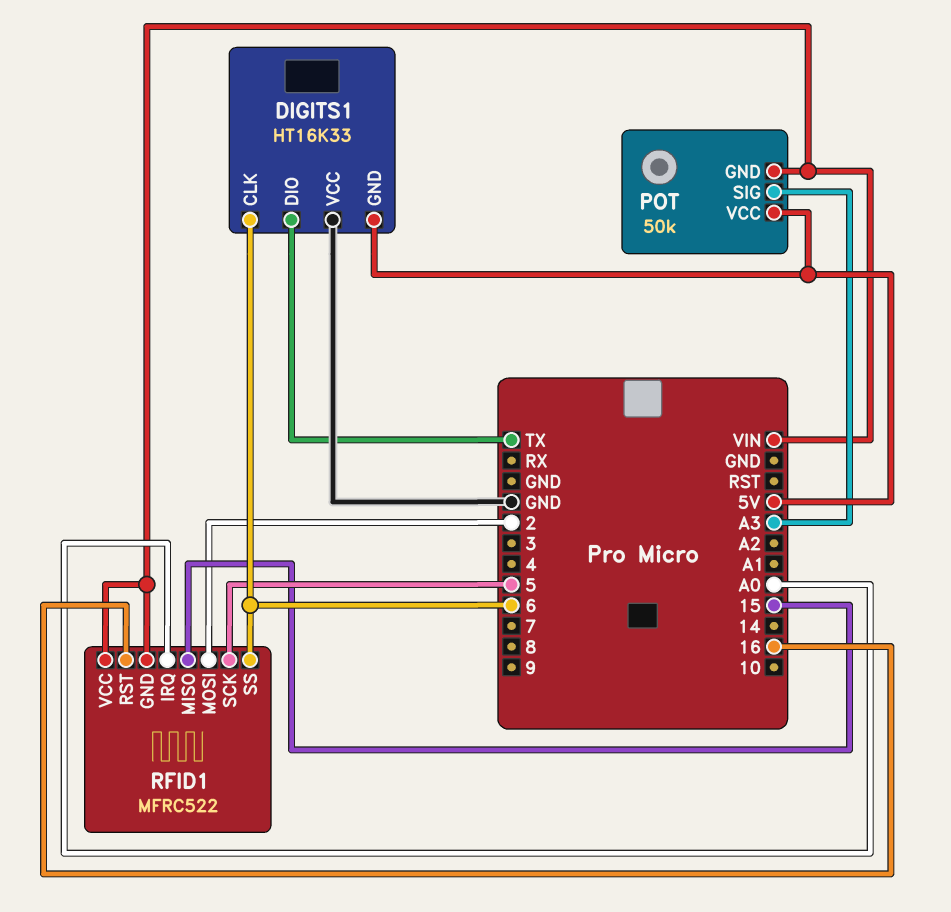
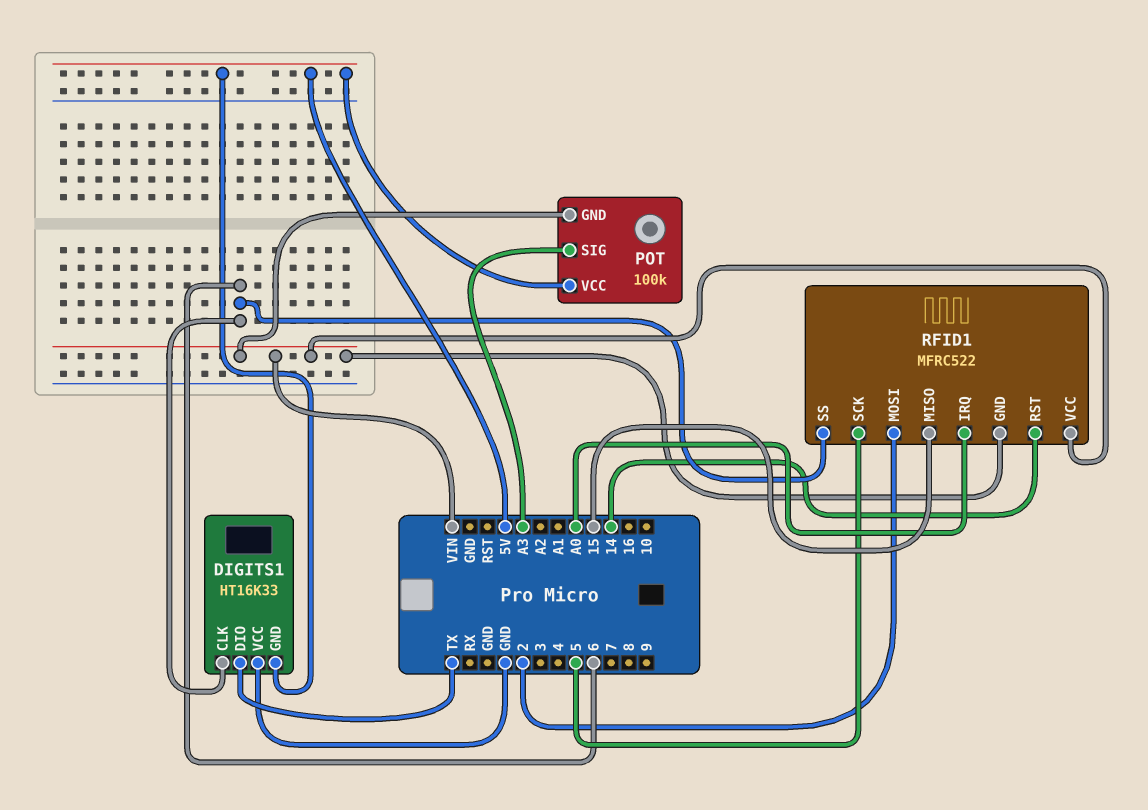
POT: 50k -> 100k
RFID1 pin RST: 16 -> 14

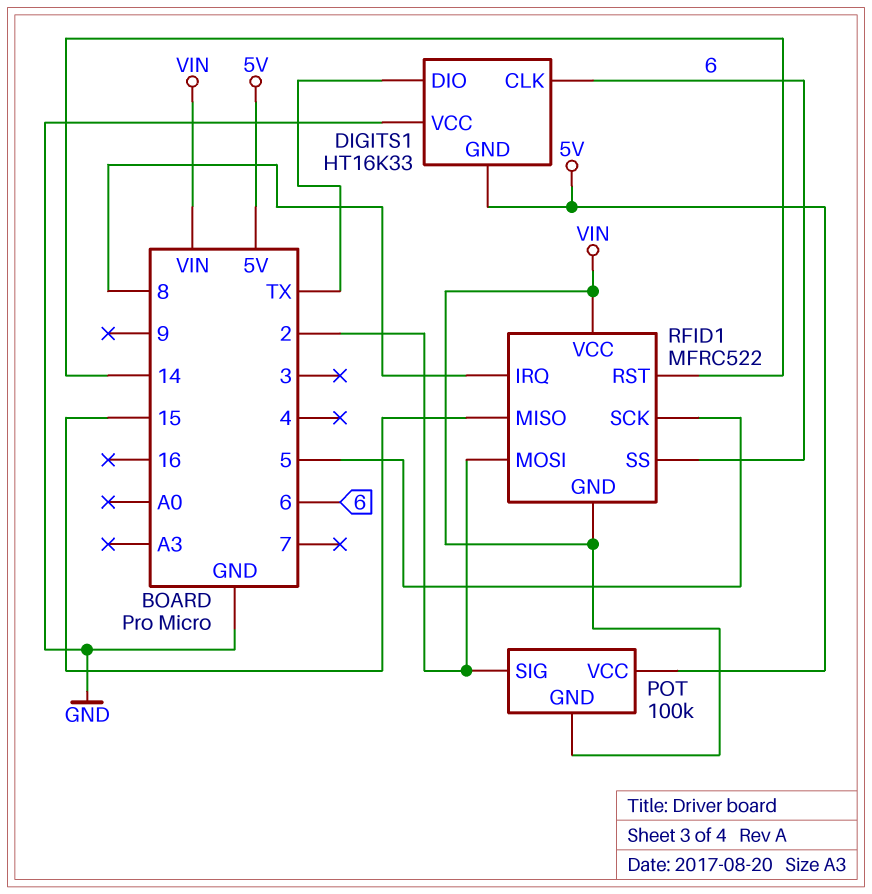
POT pin SIG: A3 -> 2
RFID1 pin IRQ: A0 -> 8

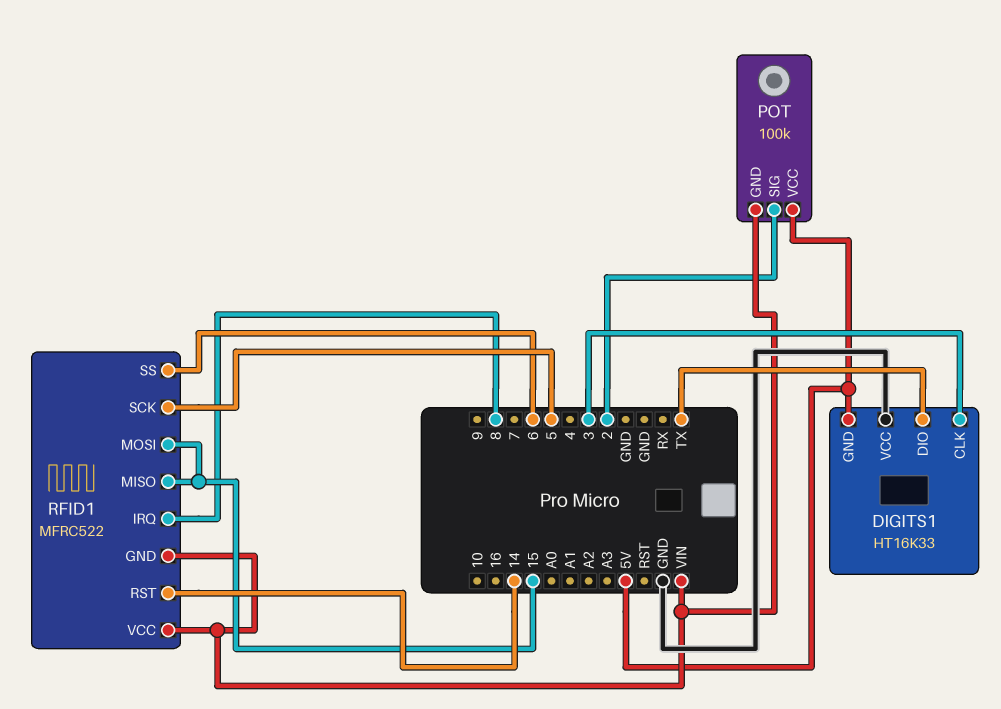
DIGITS1 pin CLK: 6 -> 3
RFID1 pin MOSI: 2 -> 15

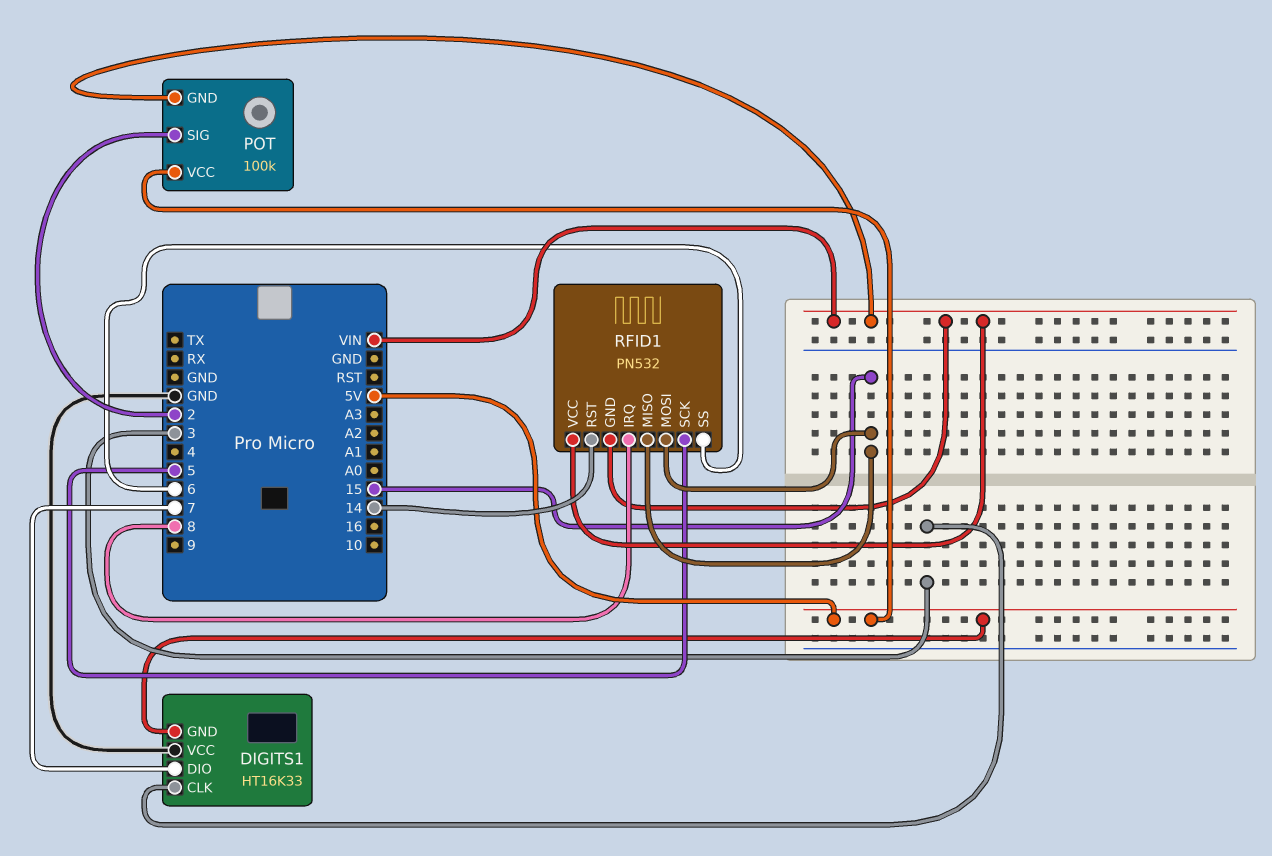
DIGITS1 pin DIO: TX -> 7
RFID1: MFRC522 -> PN532

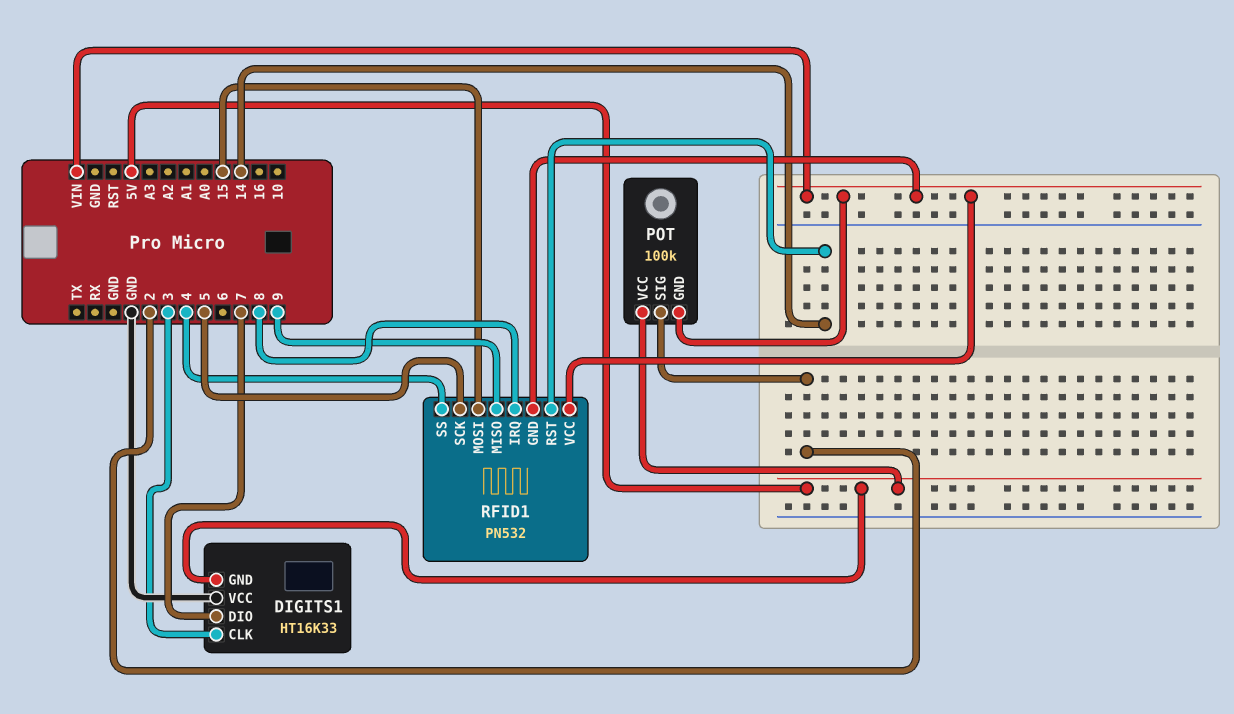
RFID1 pin MISO: 15 -> 9
RFID1 pin SS: 6 -> 4

